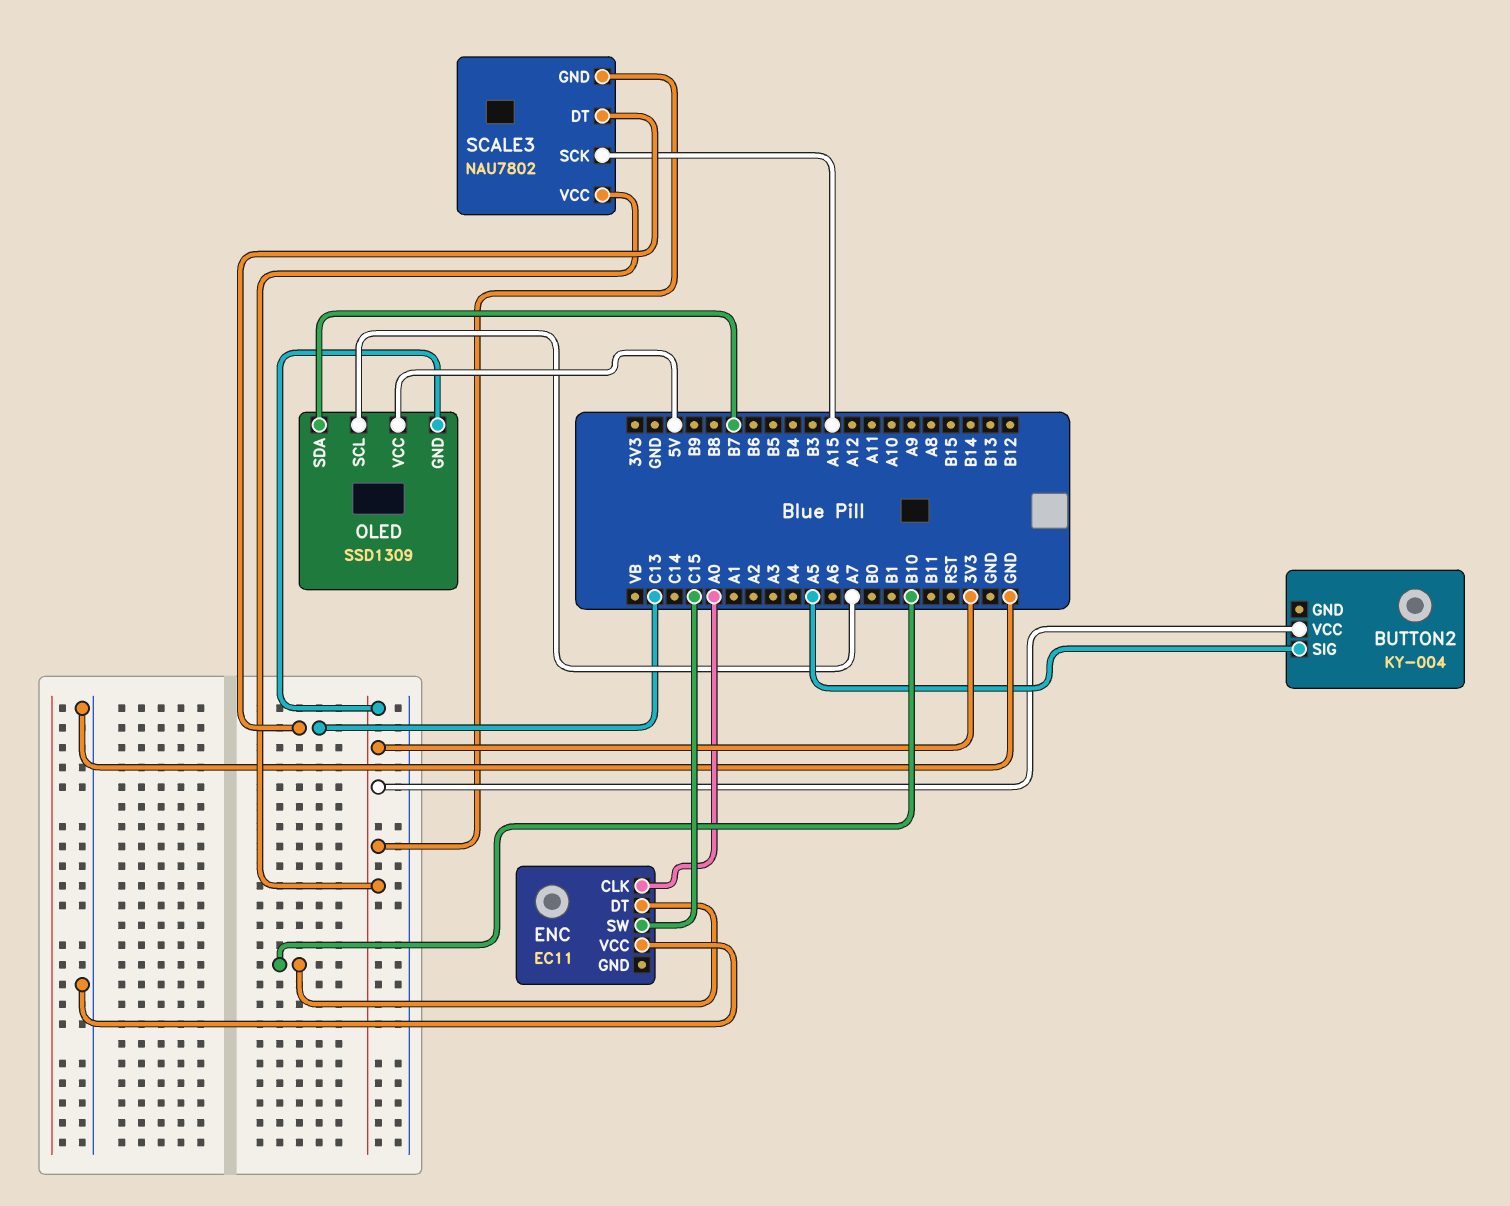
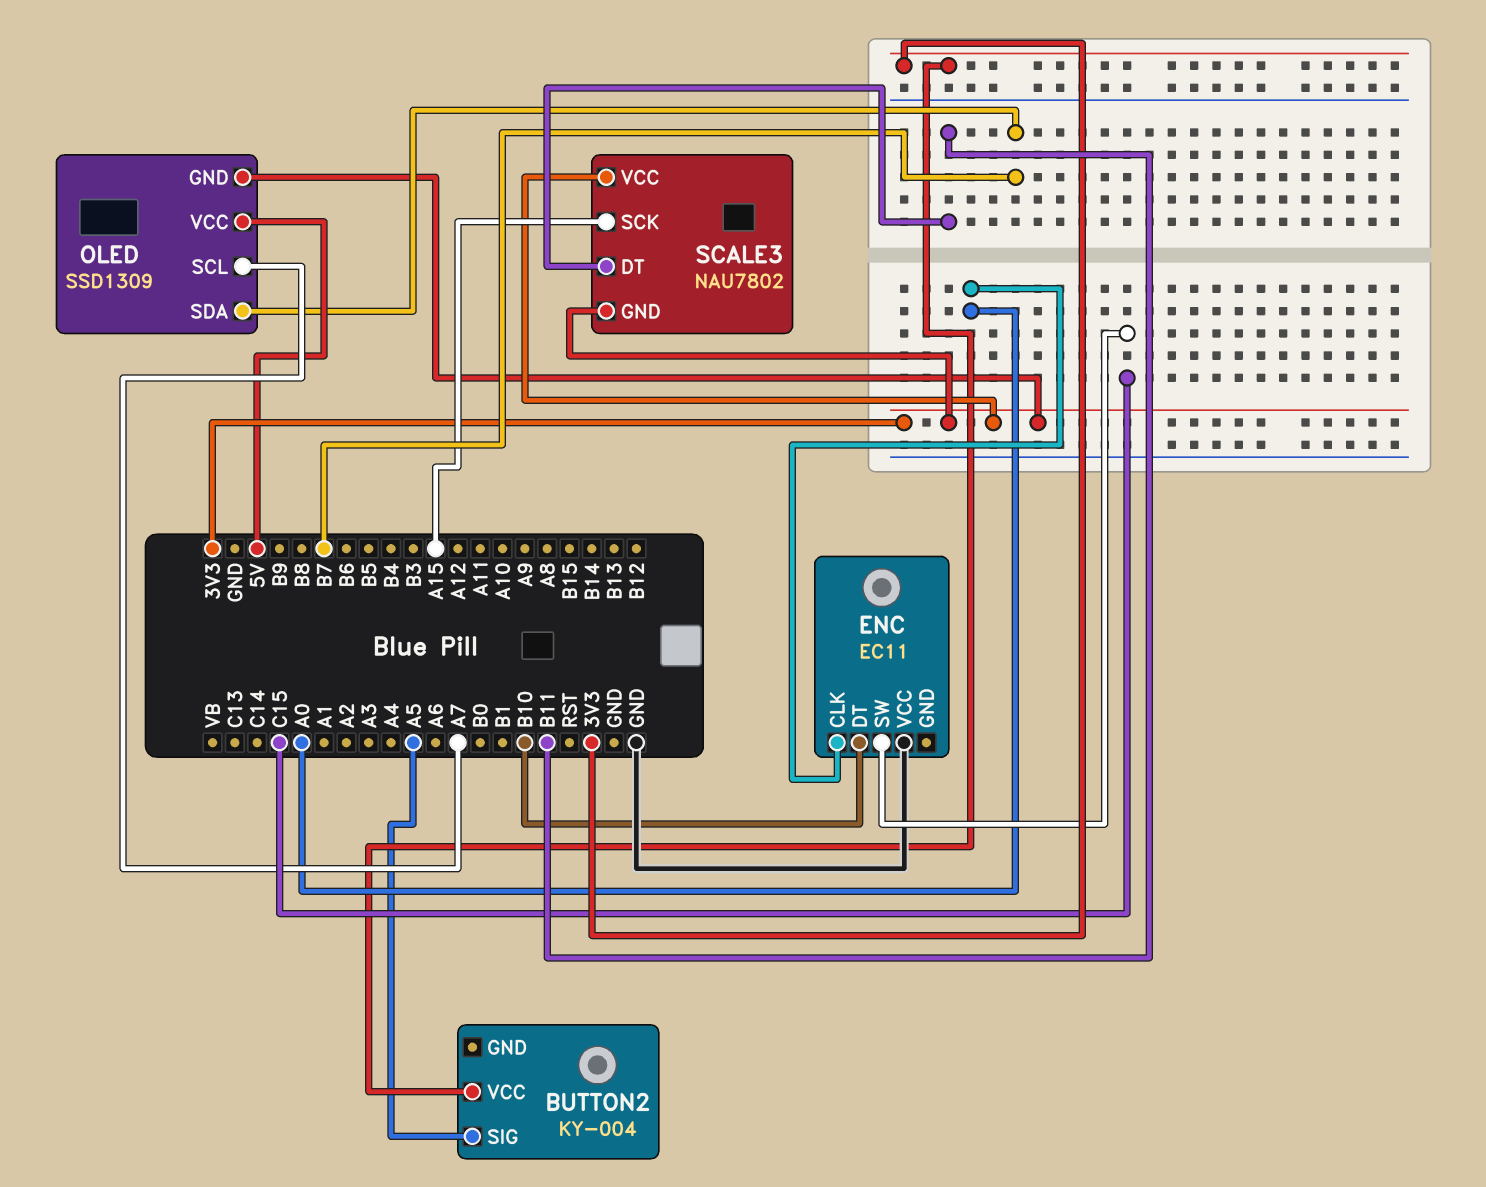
SCALE3 pin DT: C13 -> B11

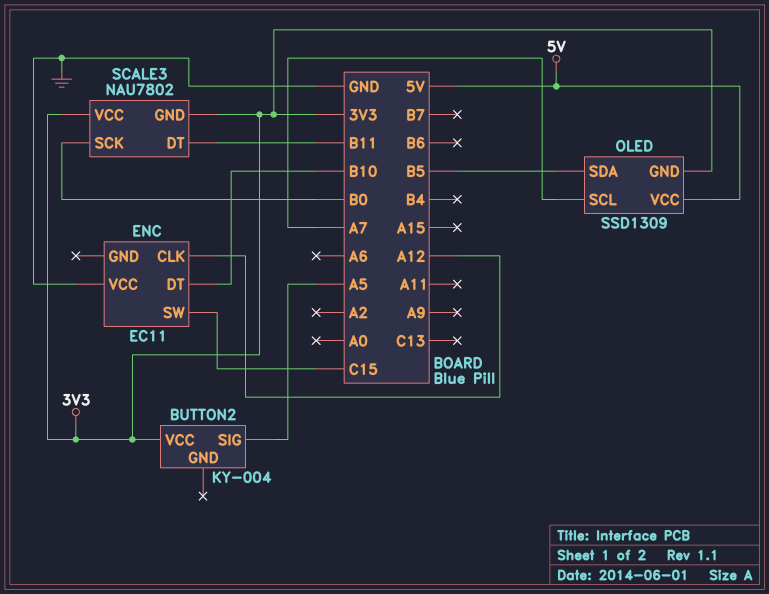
ENC pin CLK: A0 -> A12
OLED pin SDA: B7 -> B5
SCALE3 pin SCK: A15 -> B0

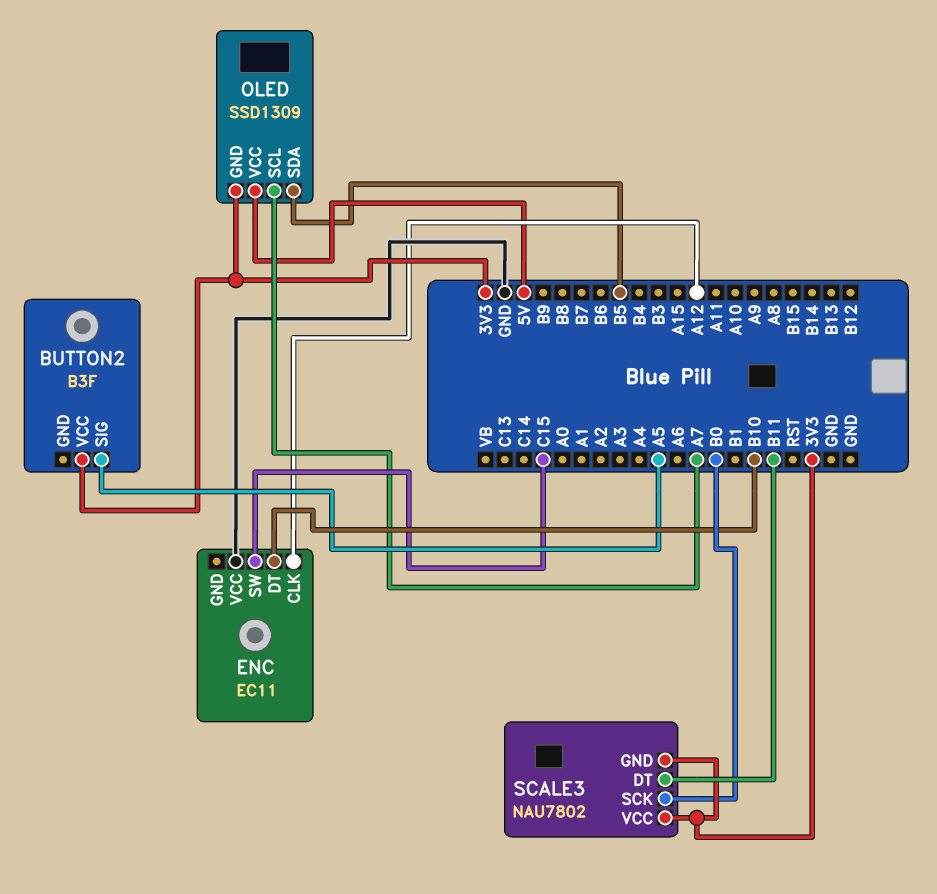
BUTTON2: KY-004 -> B3F

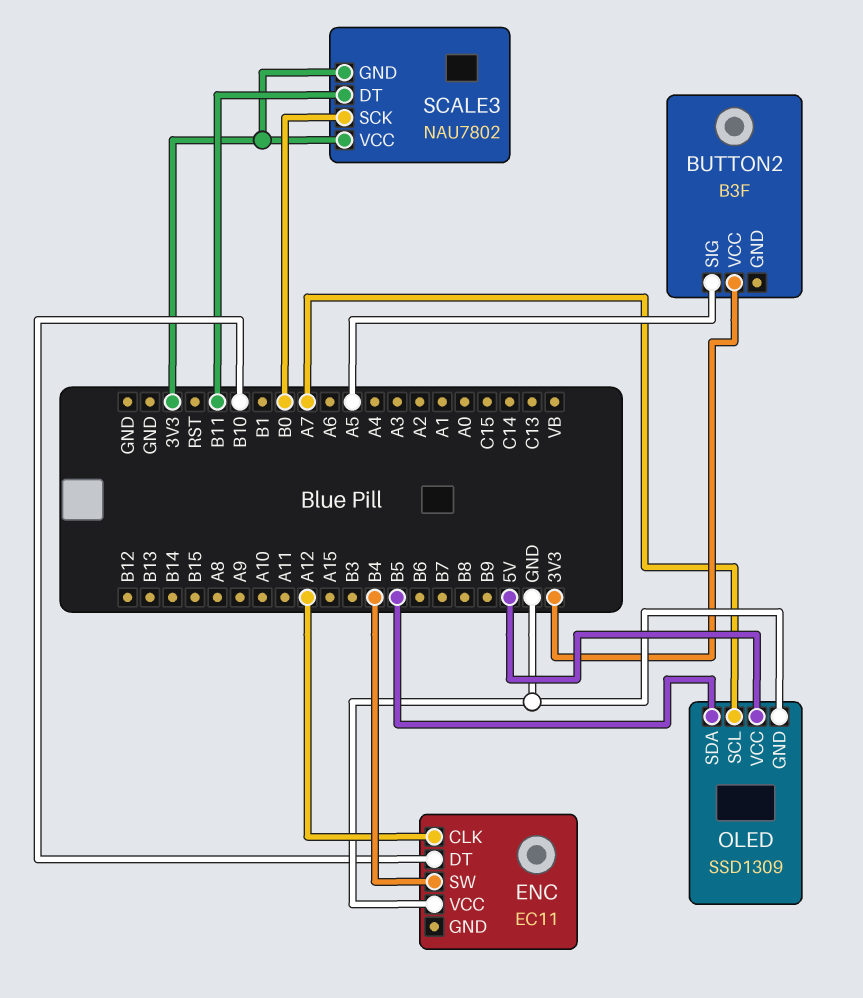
ENC pin SW: C15 -> B4
OLED pin GND: 3V3 -> GND

